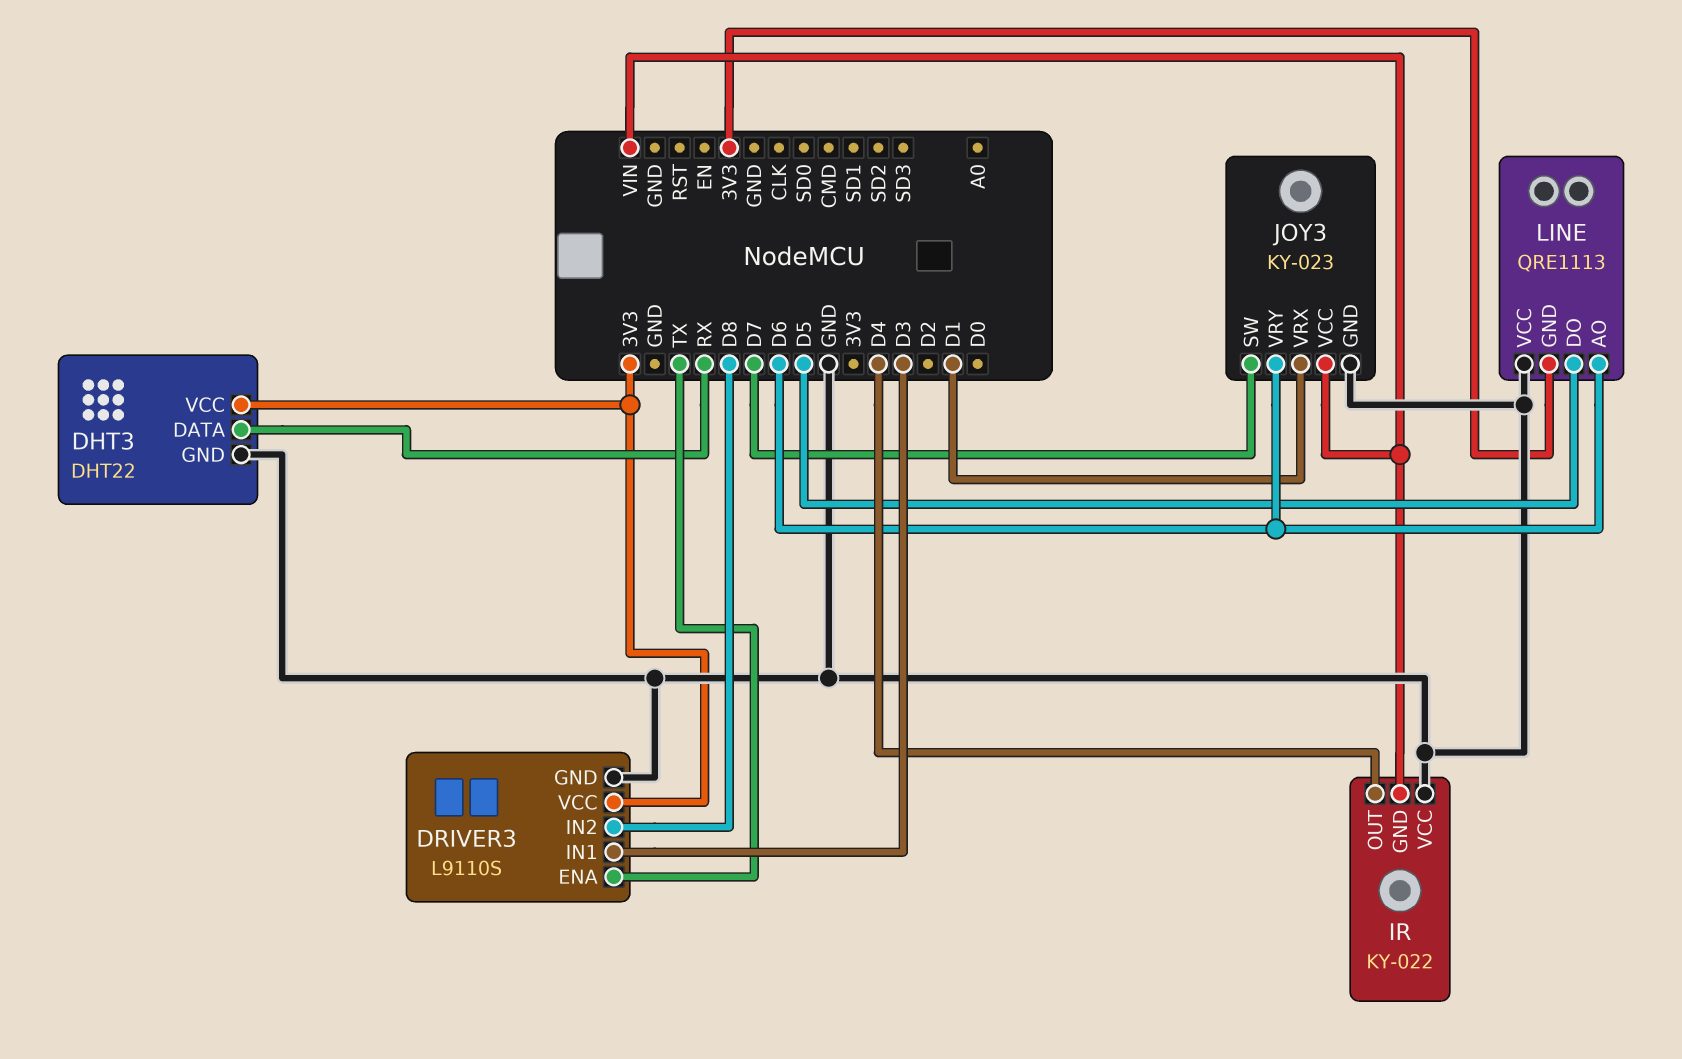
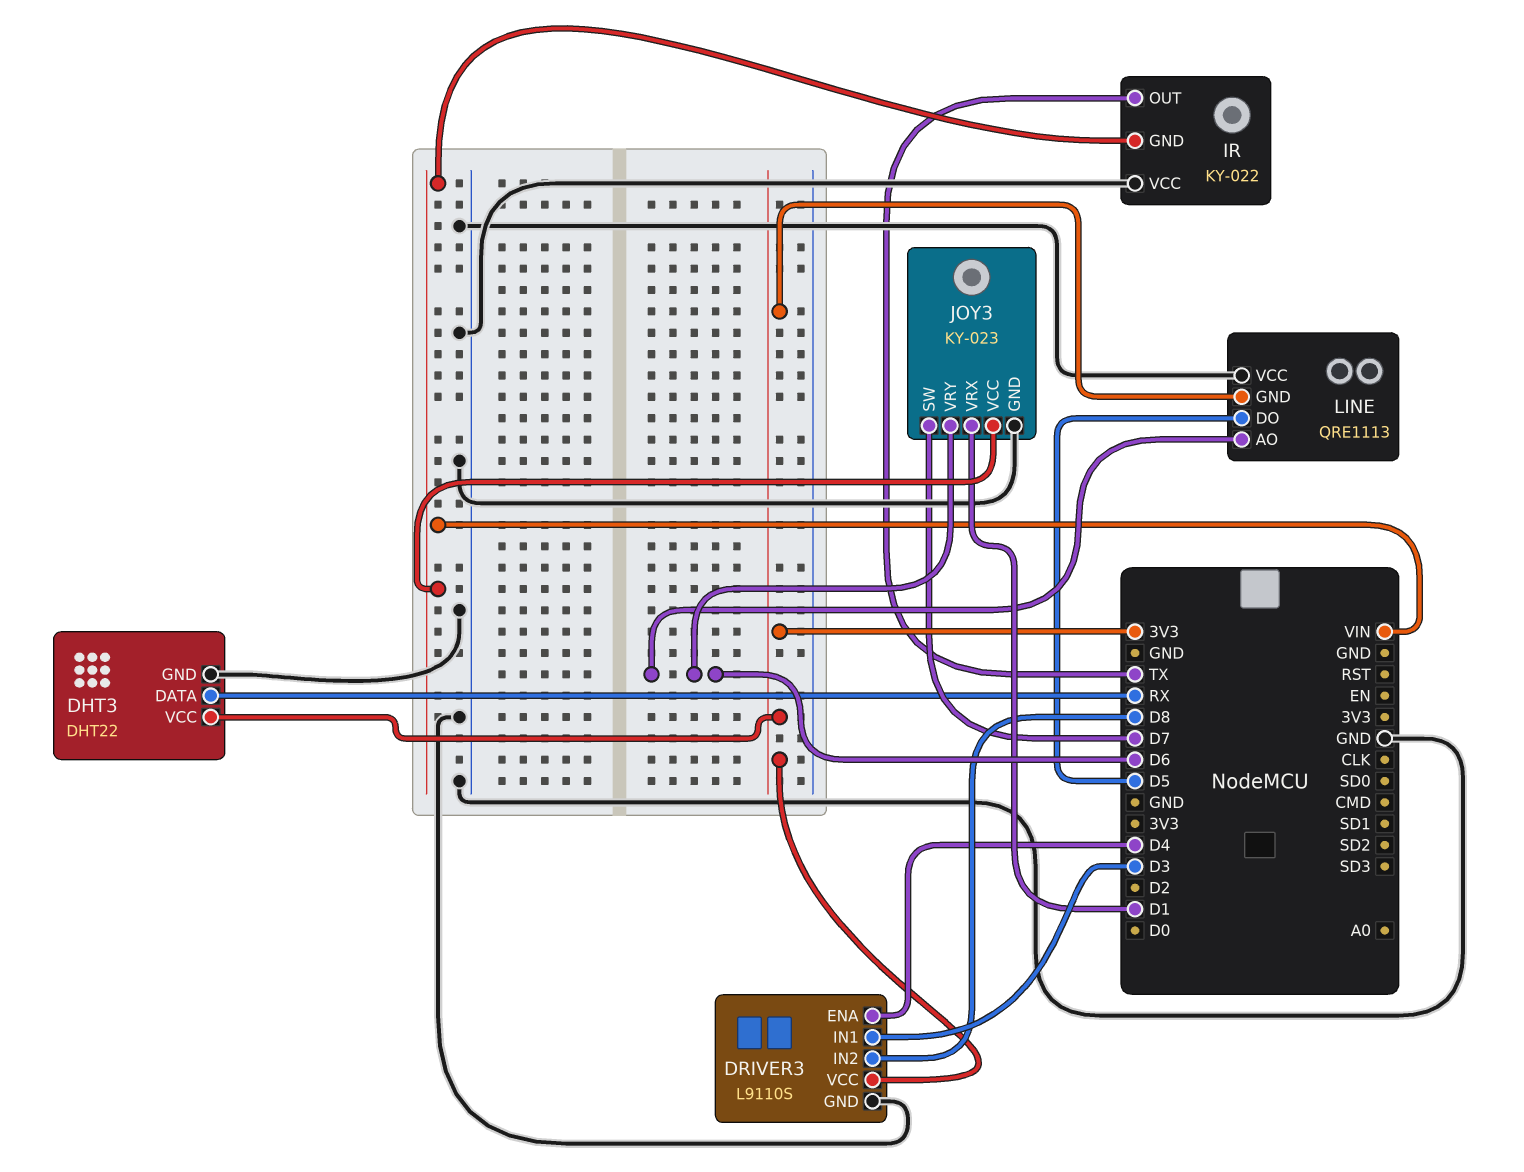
DRIVER3 pin ENA: TX -> D4
IR pin OUT: D4 -> TX

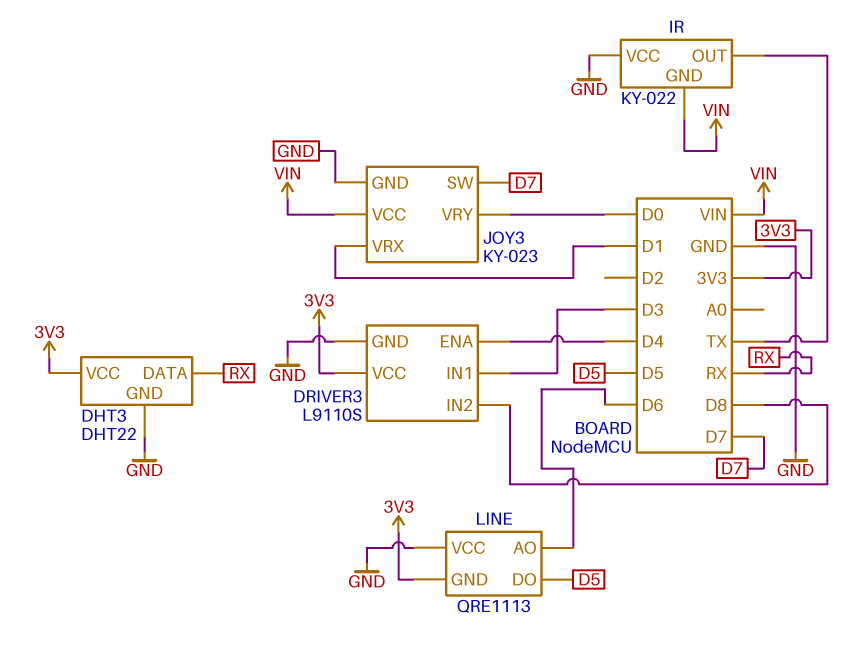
JOY3 pin VRY: D6 -> D0

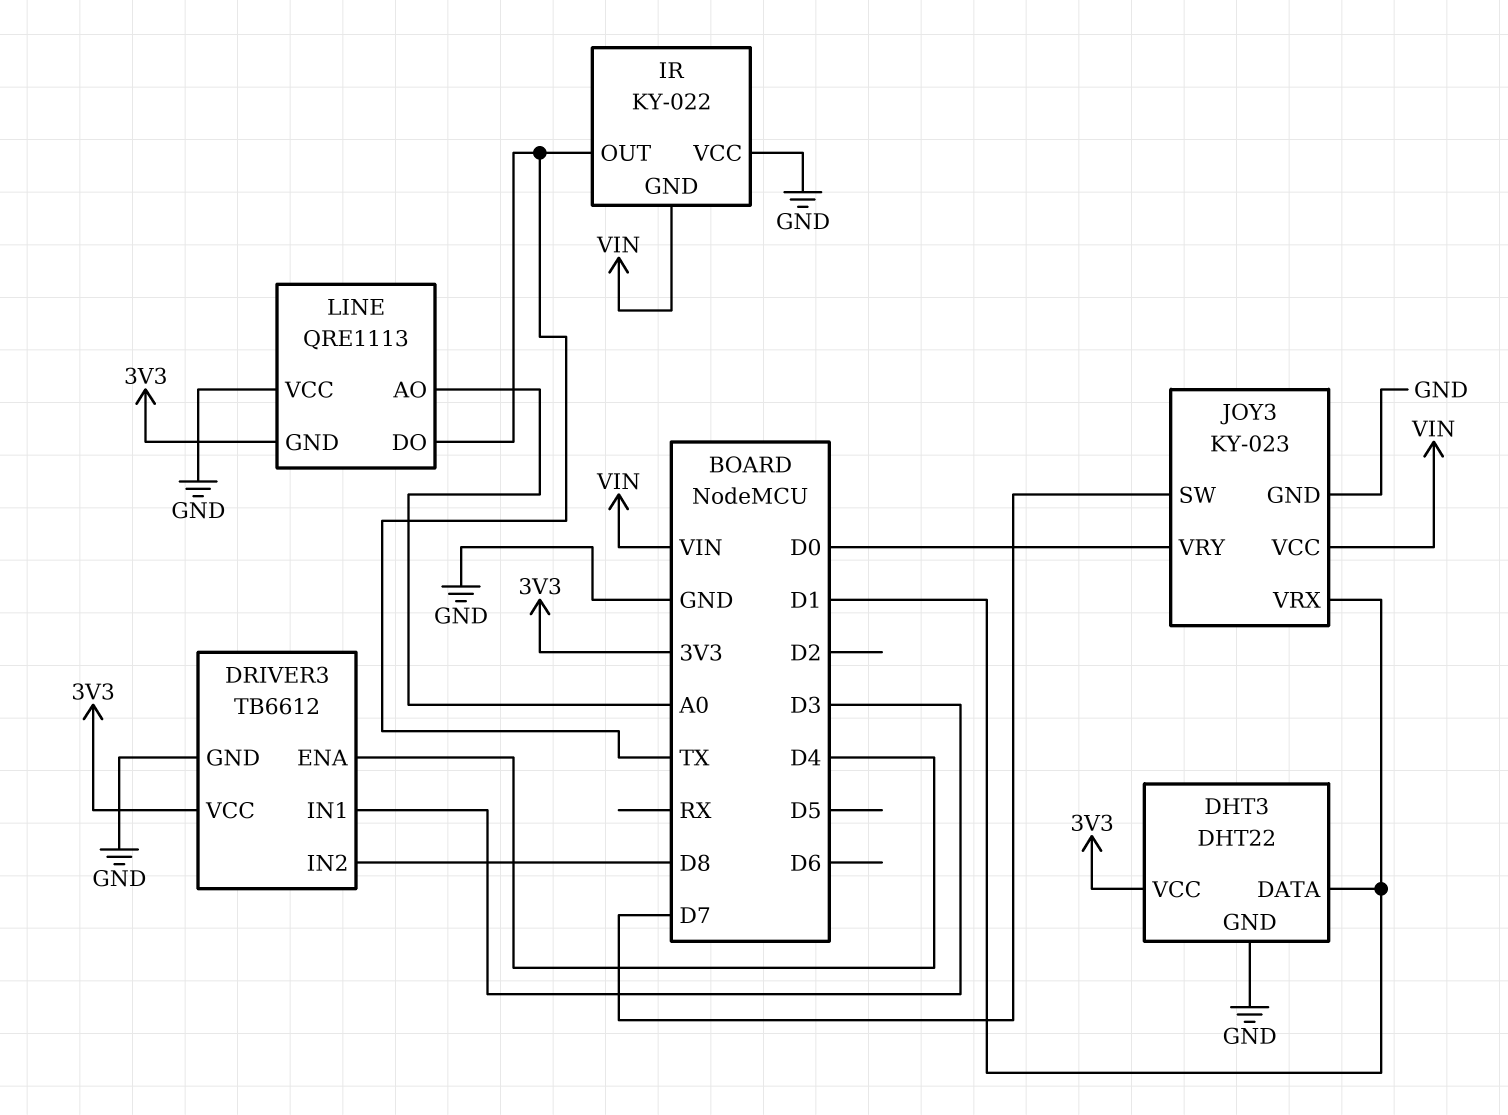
DHT3 pin DATA: RX -> D1
DRIVER3: L9110S -> TB6612
LINE pin AO: D6 -> A0
LINE pin DO: D5 -> TX

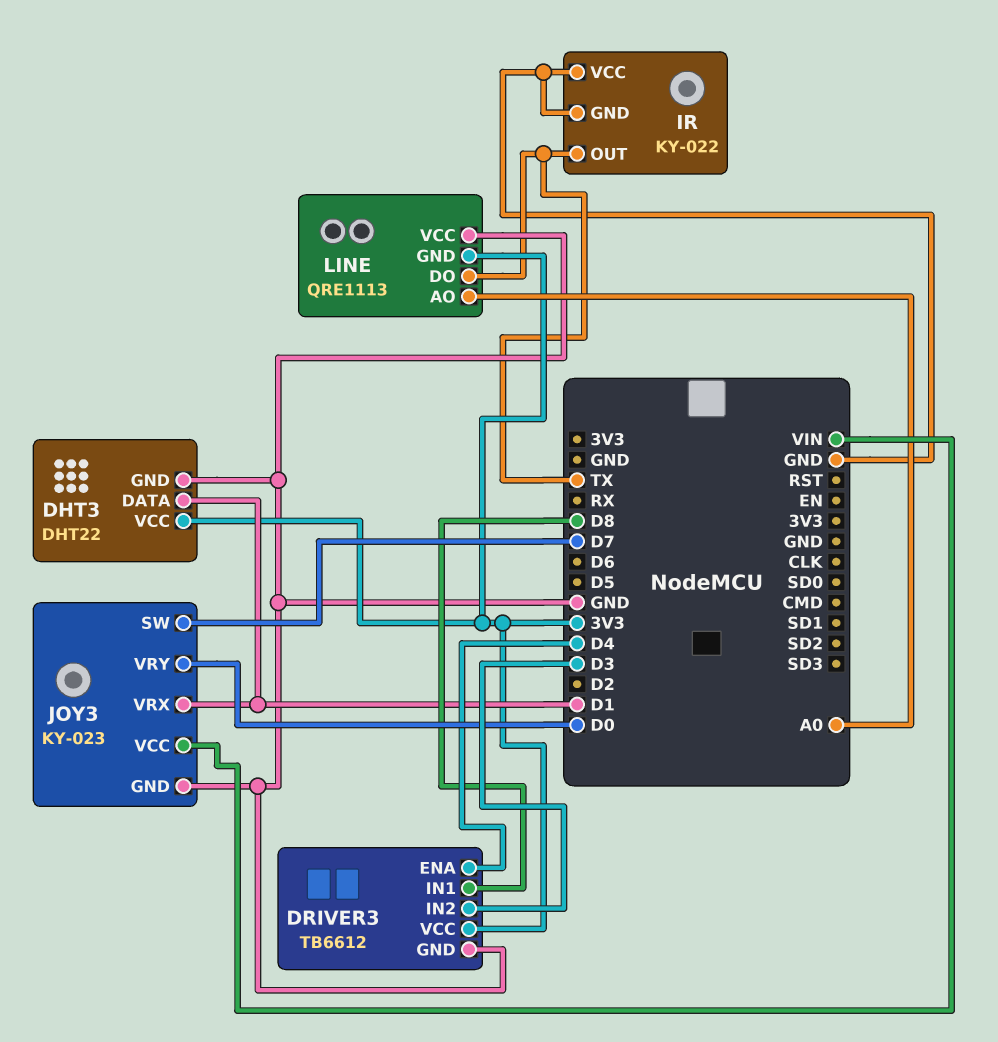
DRIVER3 pin IN1: D3 -> D8
DRIVER3 pin IN2: D8 -> D3
IR pin GND: VIN -> GND

